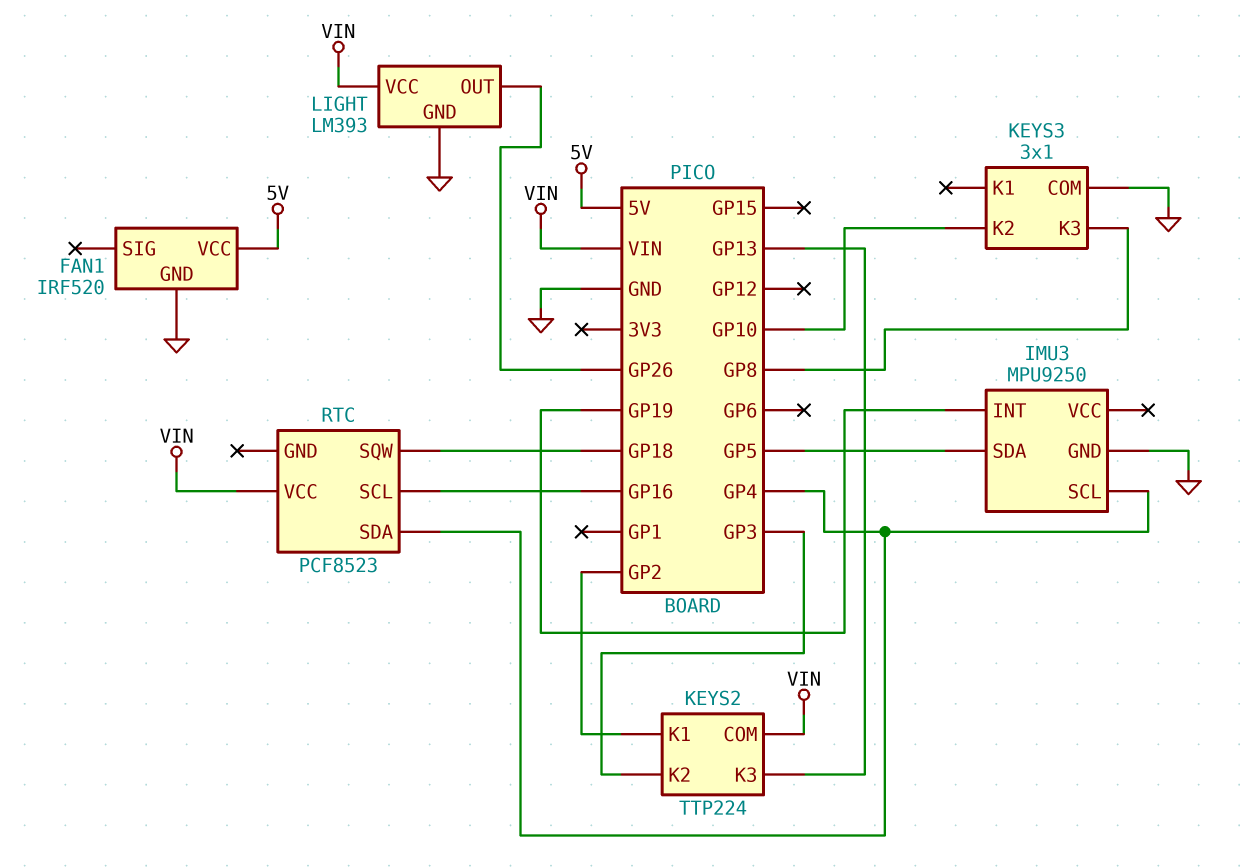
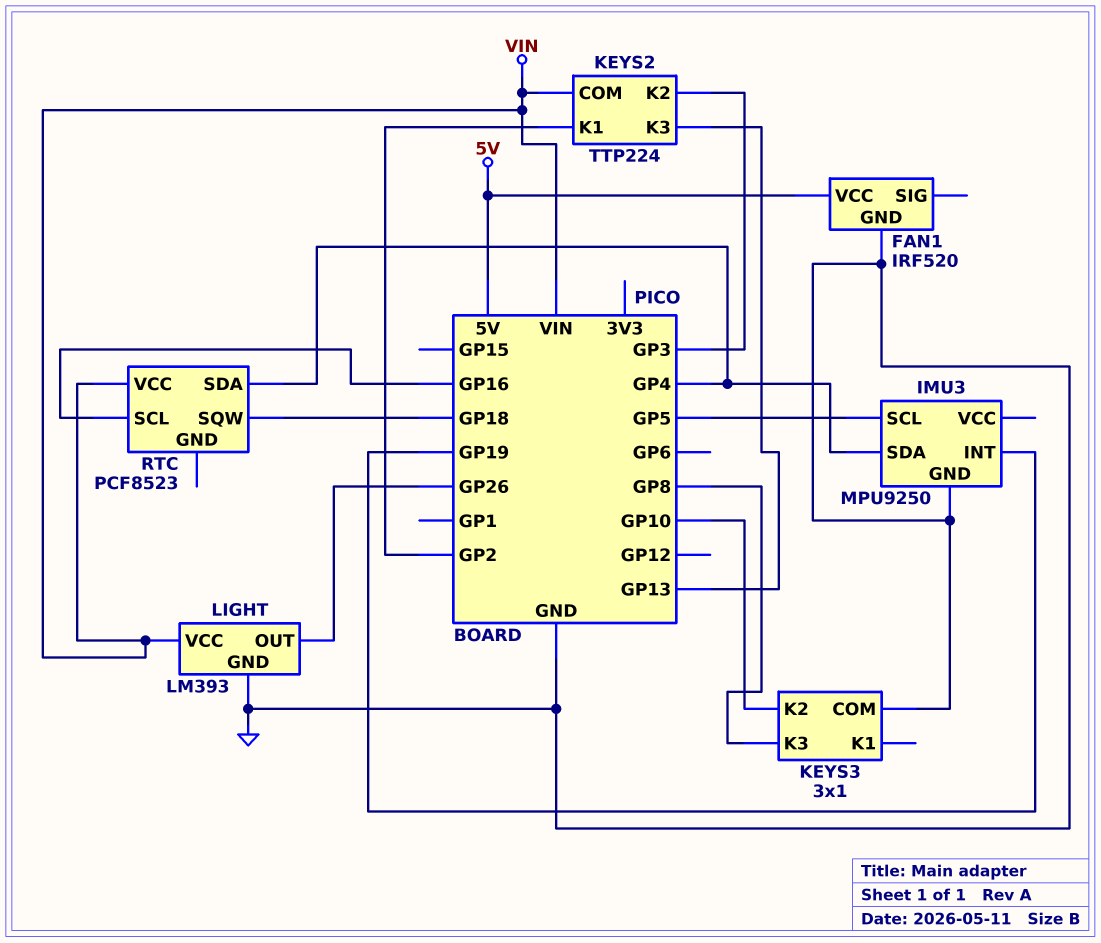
IMU3 pin SCL: GP4 -> GP5
IMU3 pin SDA: GP5 -> GP4

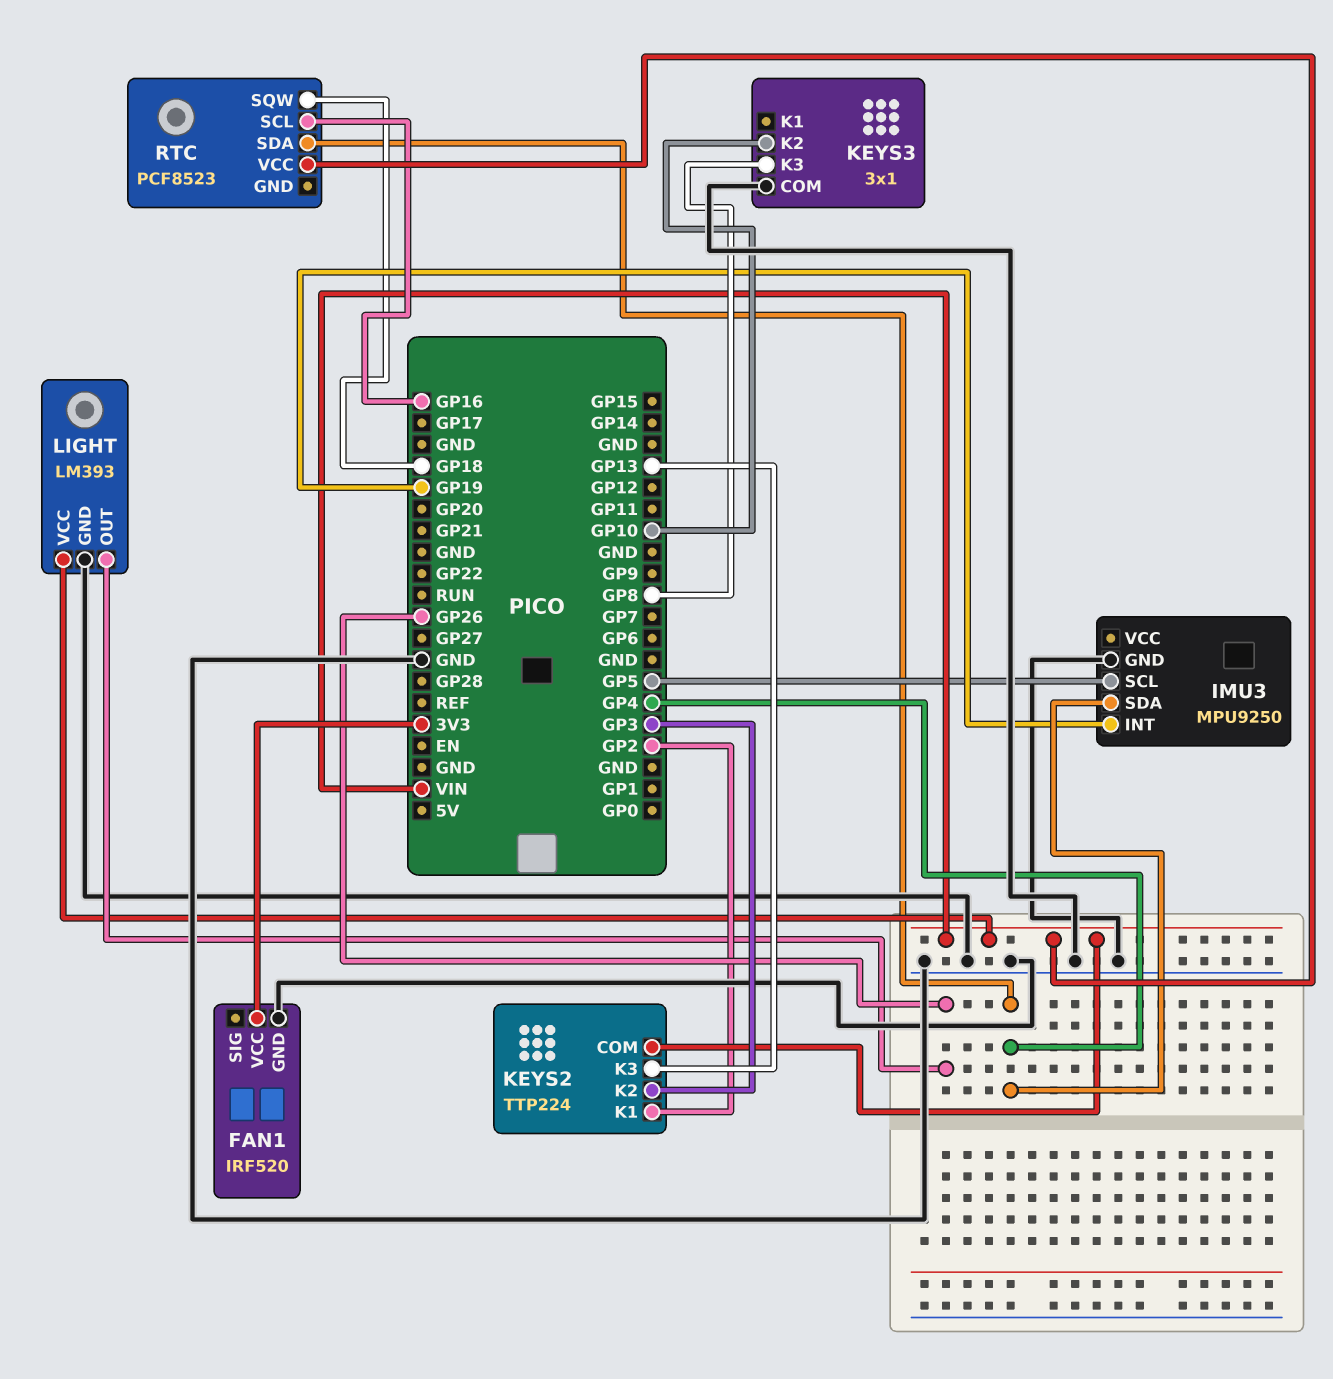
FAN1 pin VCC: 5V -> 3V3

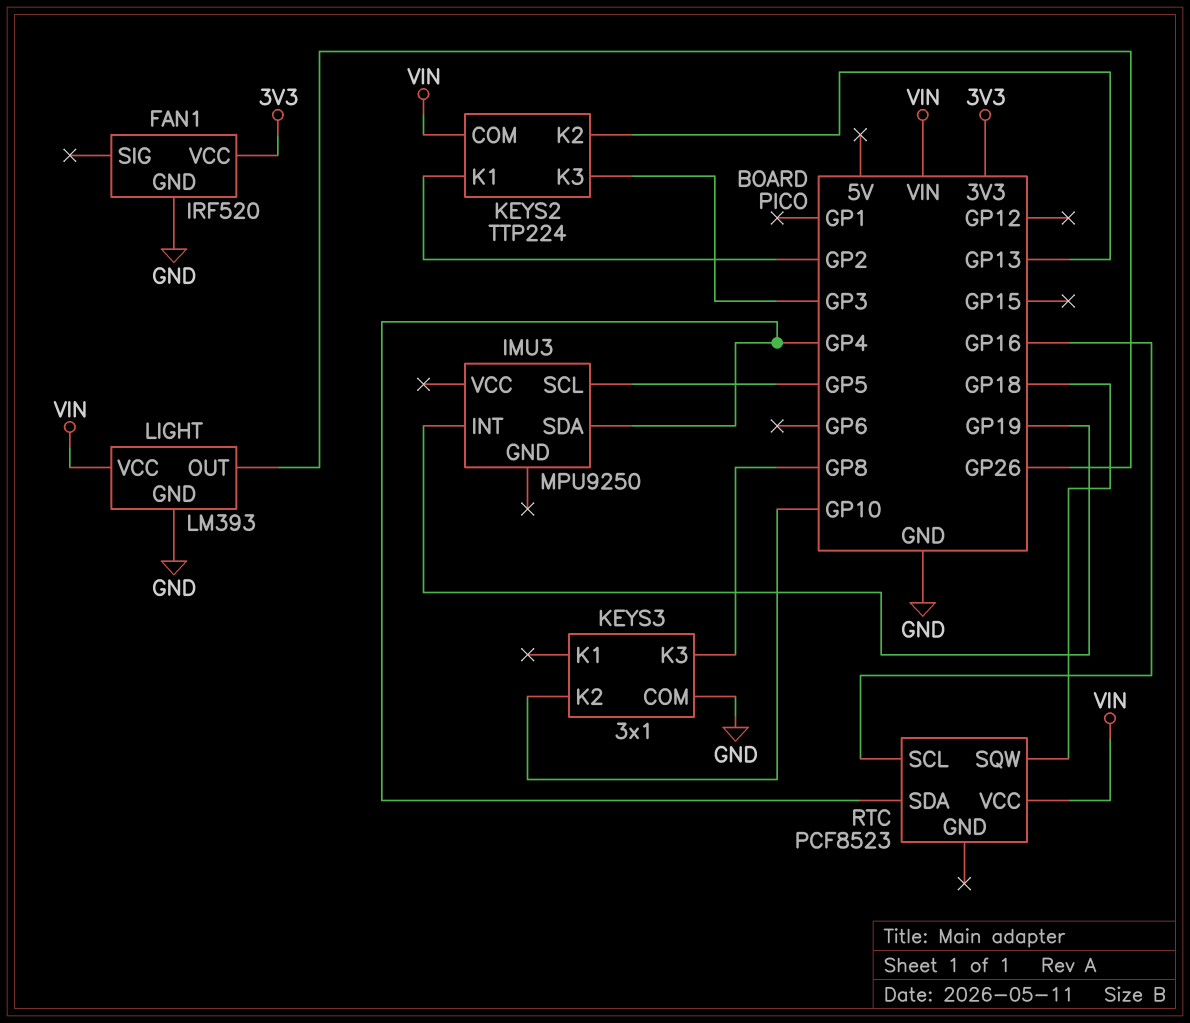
IMU3 pin GND: GND -> none
KEYS2 pin K2: GP3 -> GP13
KEYS2 pin K3: GP13 -> GP3

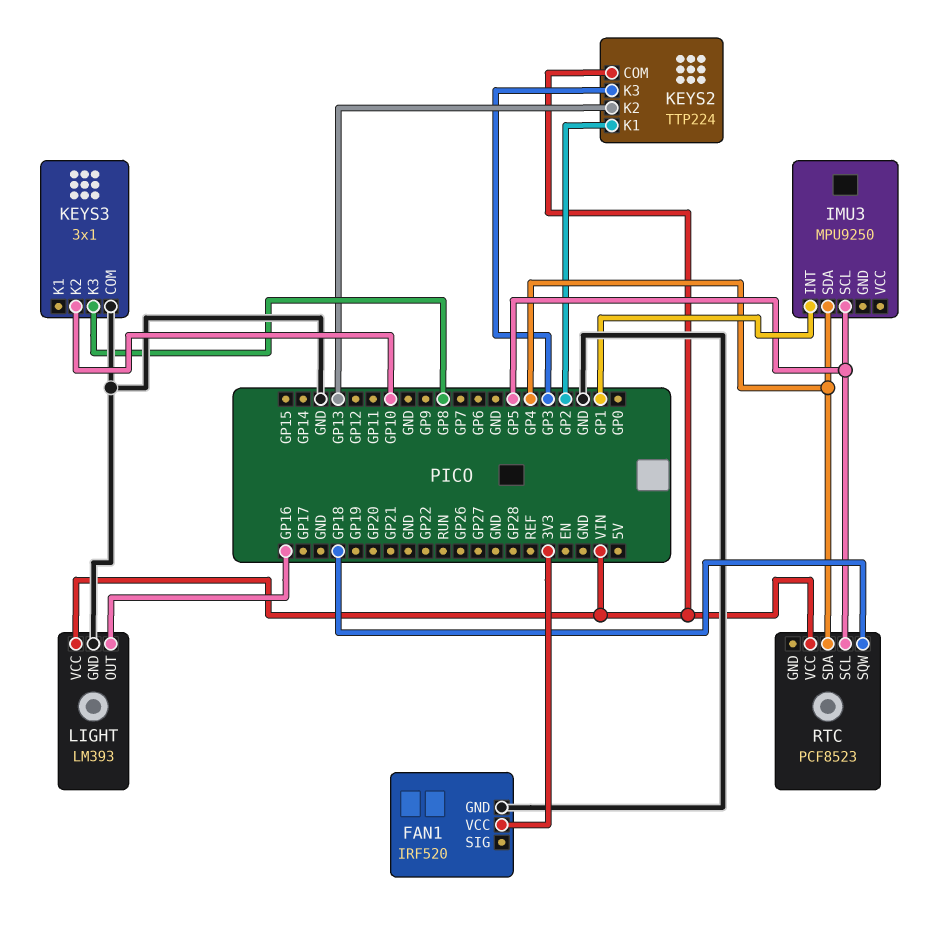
IMU3 pin INT: GP19 -> GP1
LIGHT pin OUT: GP26 -> GP16
RTC pin SCL: GP16 -> GP5

